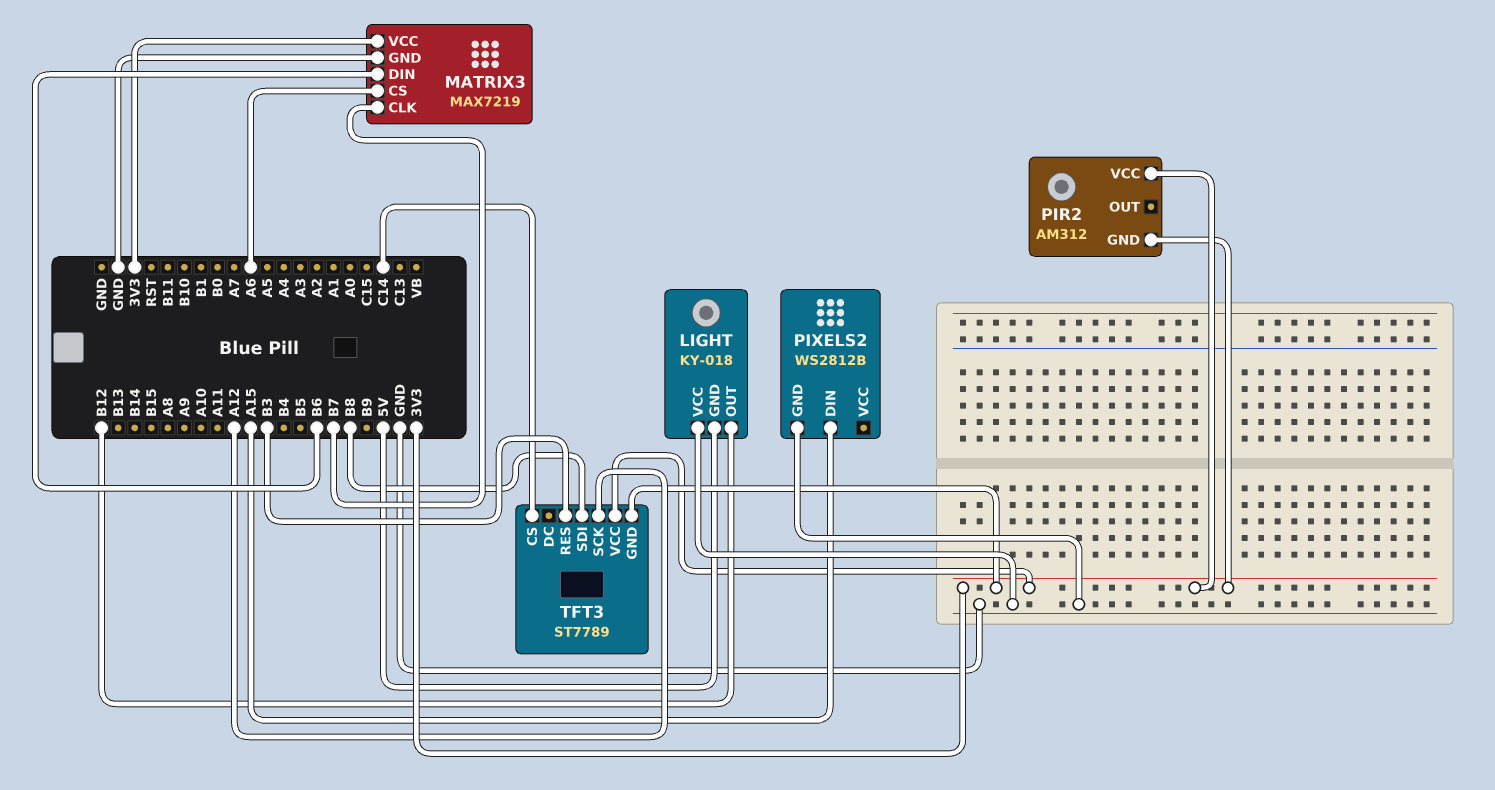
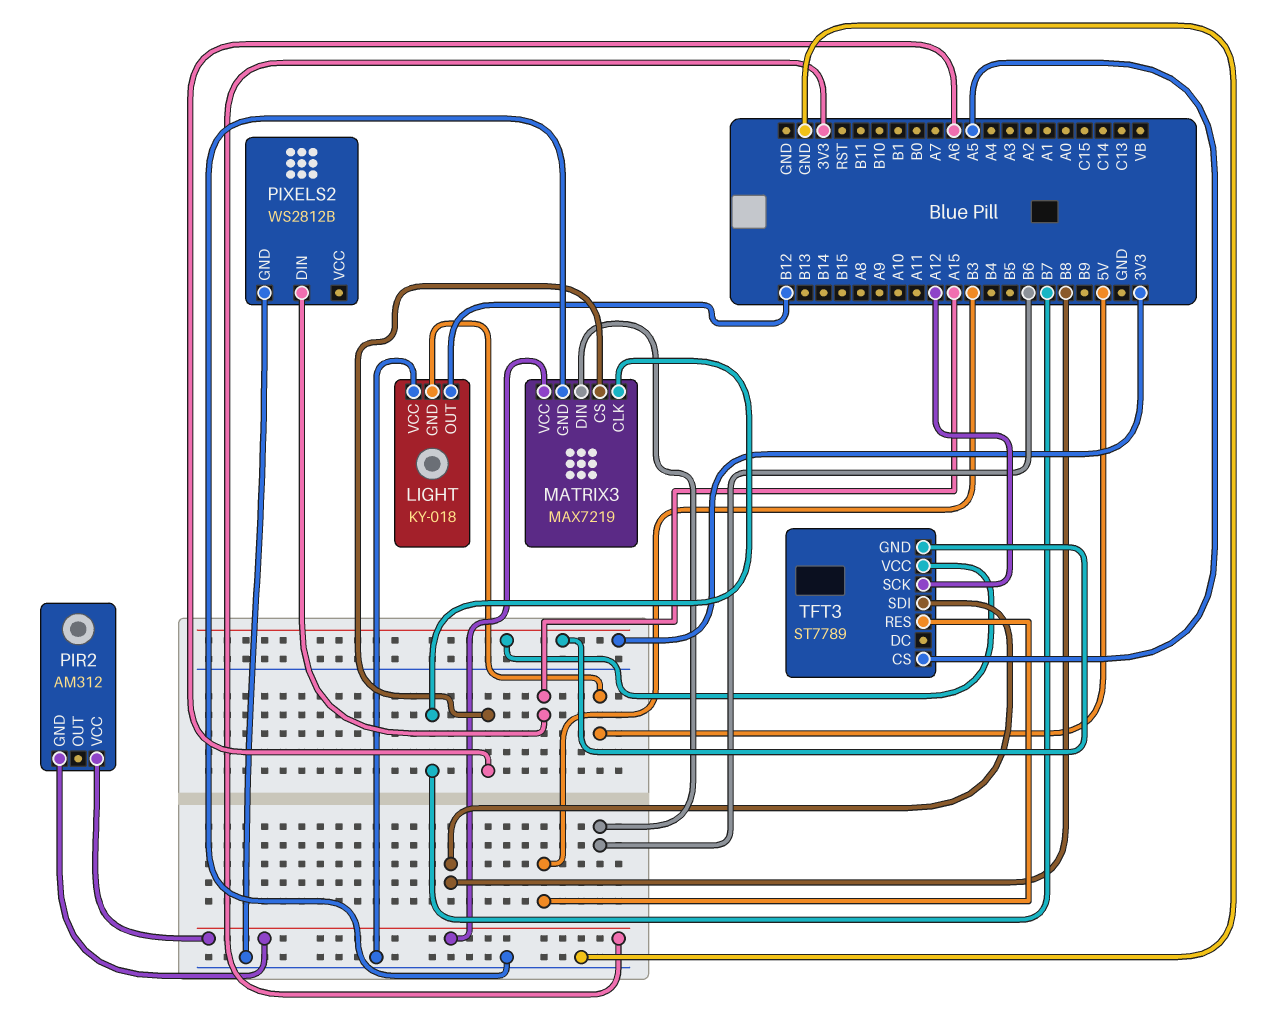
TFT3 pin CS: C14 -> A5

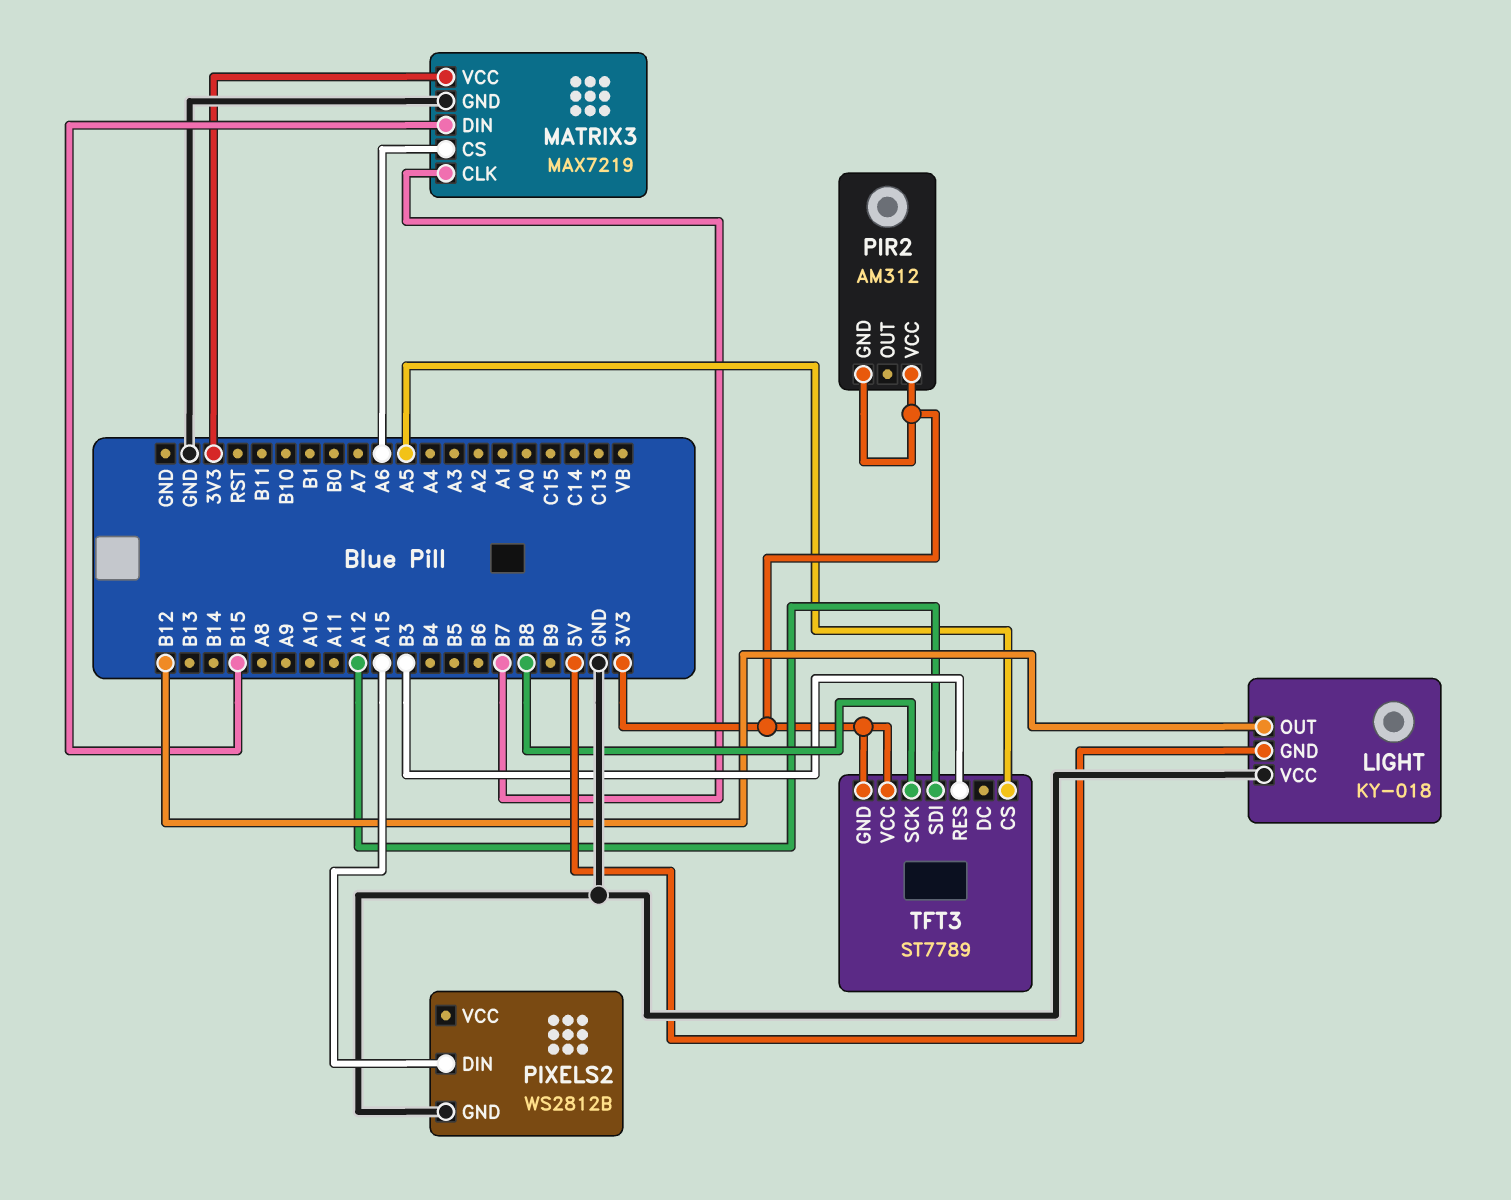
MATRIX3 pin DIN: B6 -> B15
TFT3 pin SCK: A12 -> B8
TFT3 pin SDI: B8 -> A12

